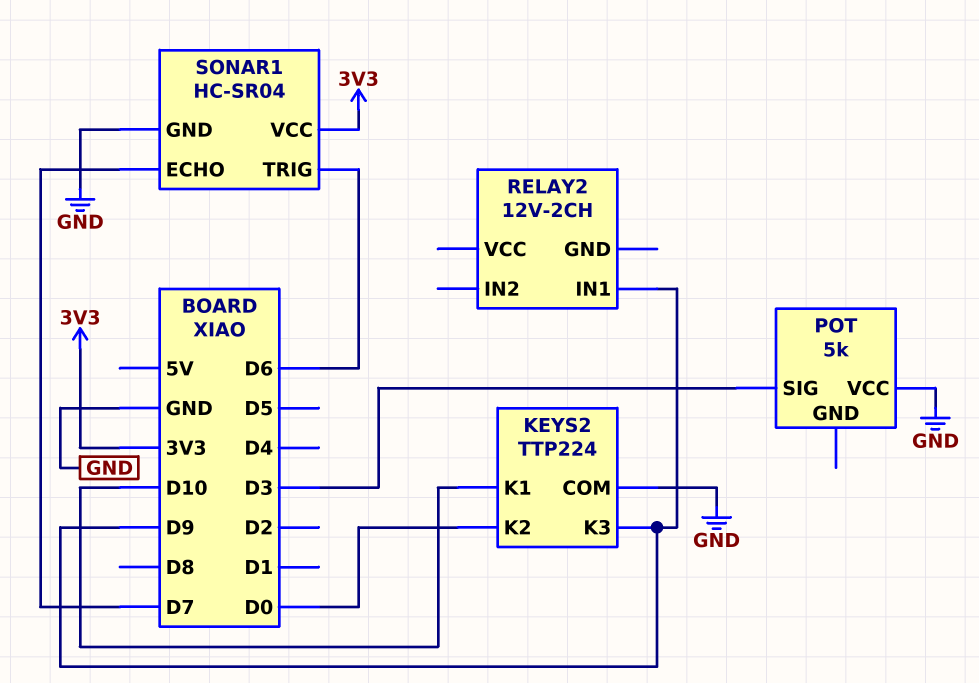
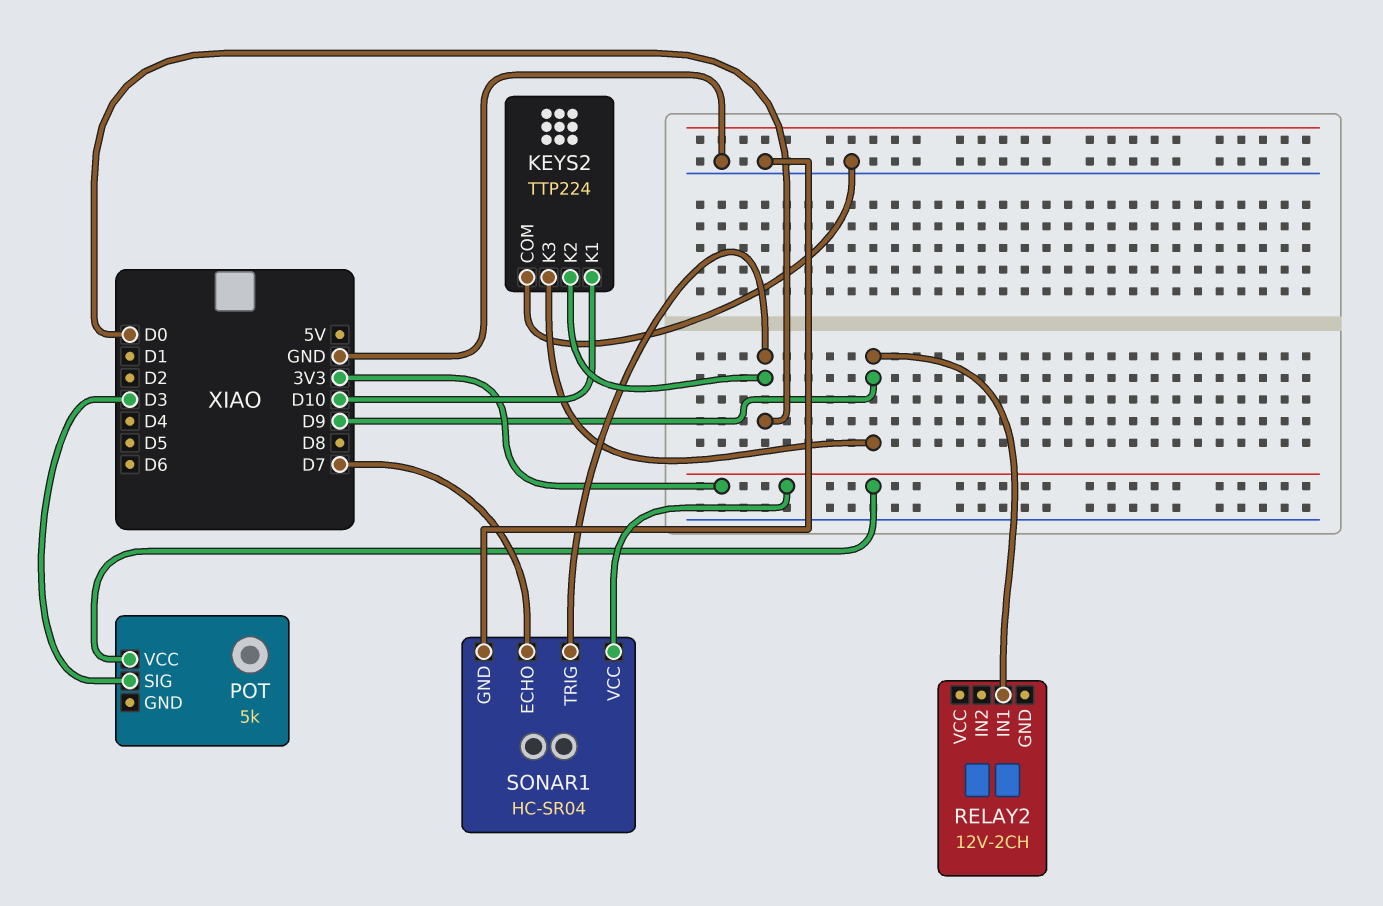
POT pin VCC: GND -> 3V3
SONAR1 pin TRIG: D6 -> D0

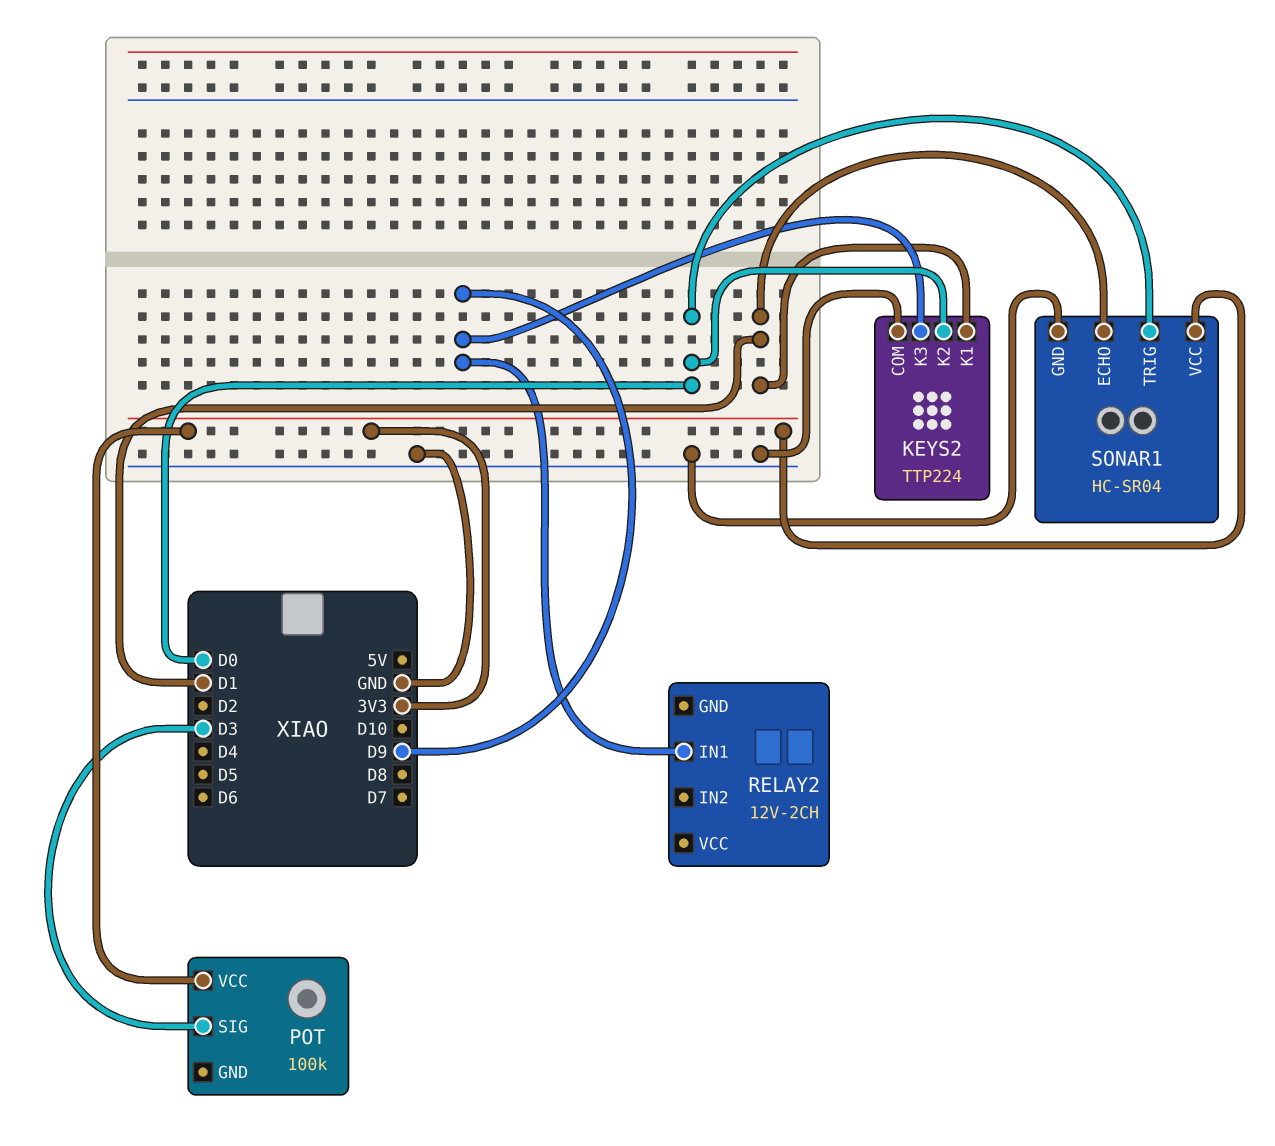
KEYS2 pin K1: D10 -> D1
POT: 5k -> 100k
SONAR1 pin ECHO: D7 -> D1

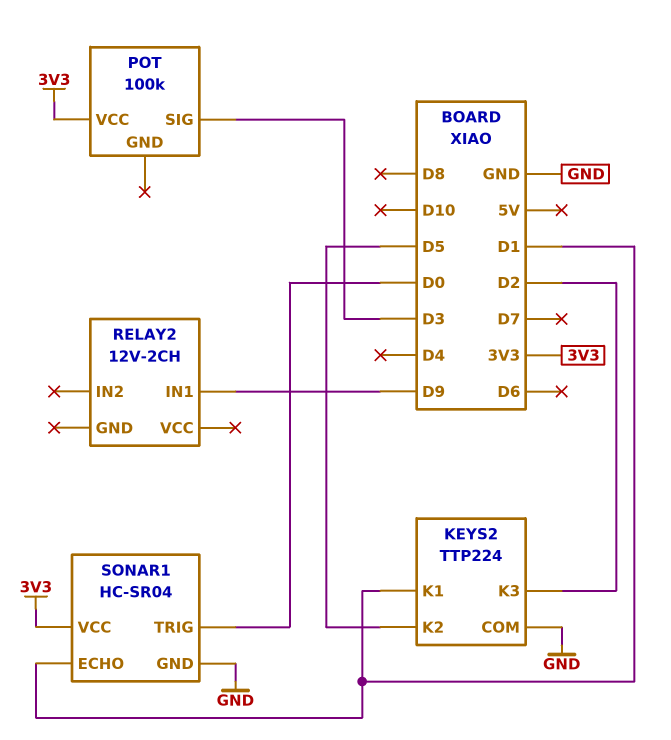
KEYS2 pin K2: D0 -> D5
KEYS2 pin K3: D9 -> D2

